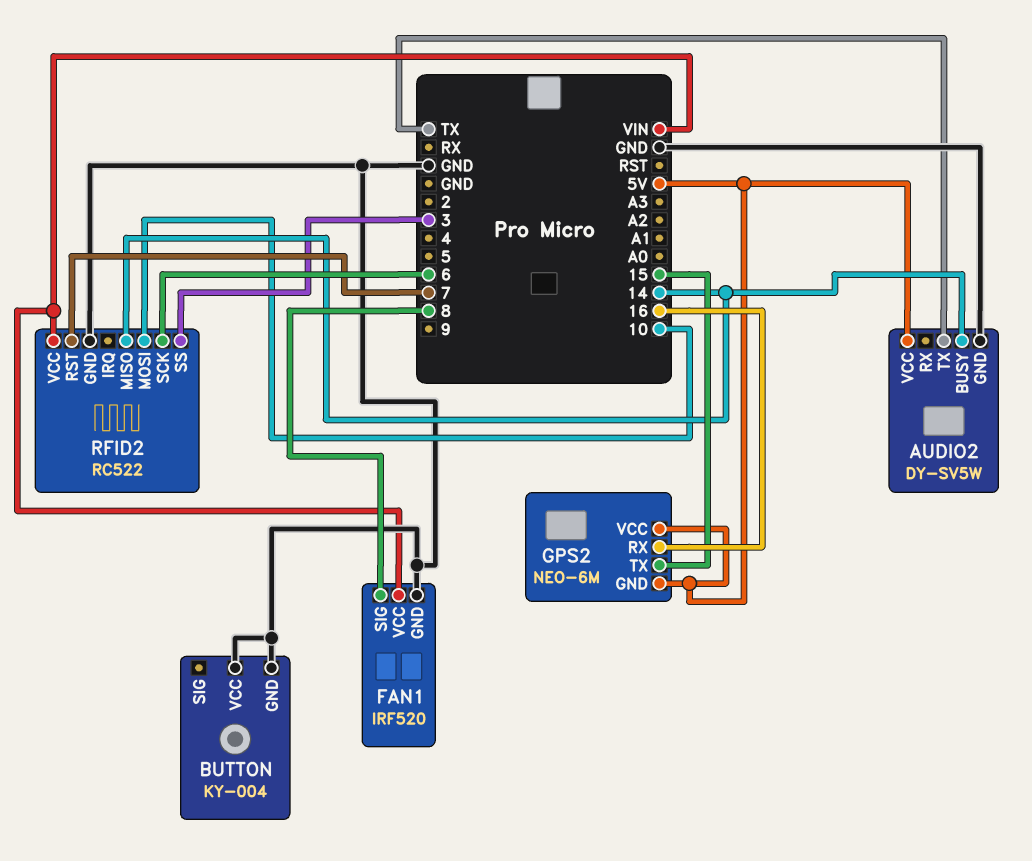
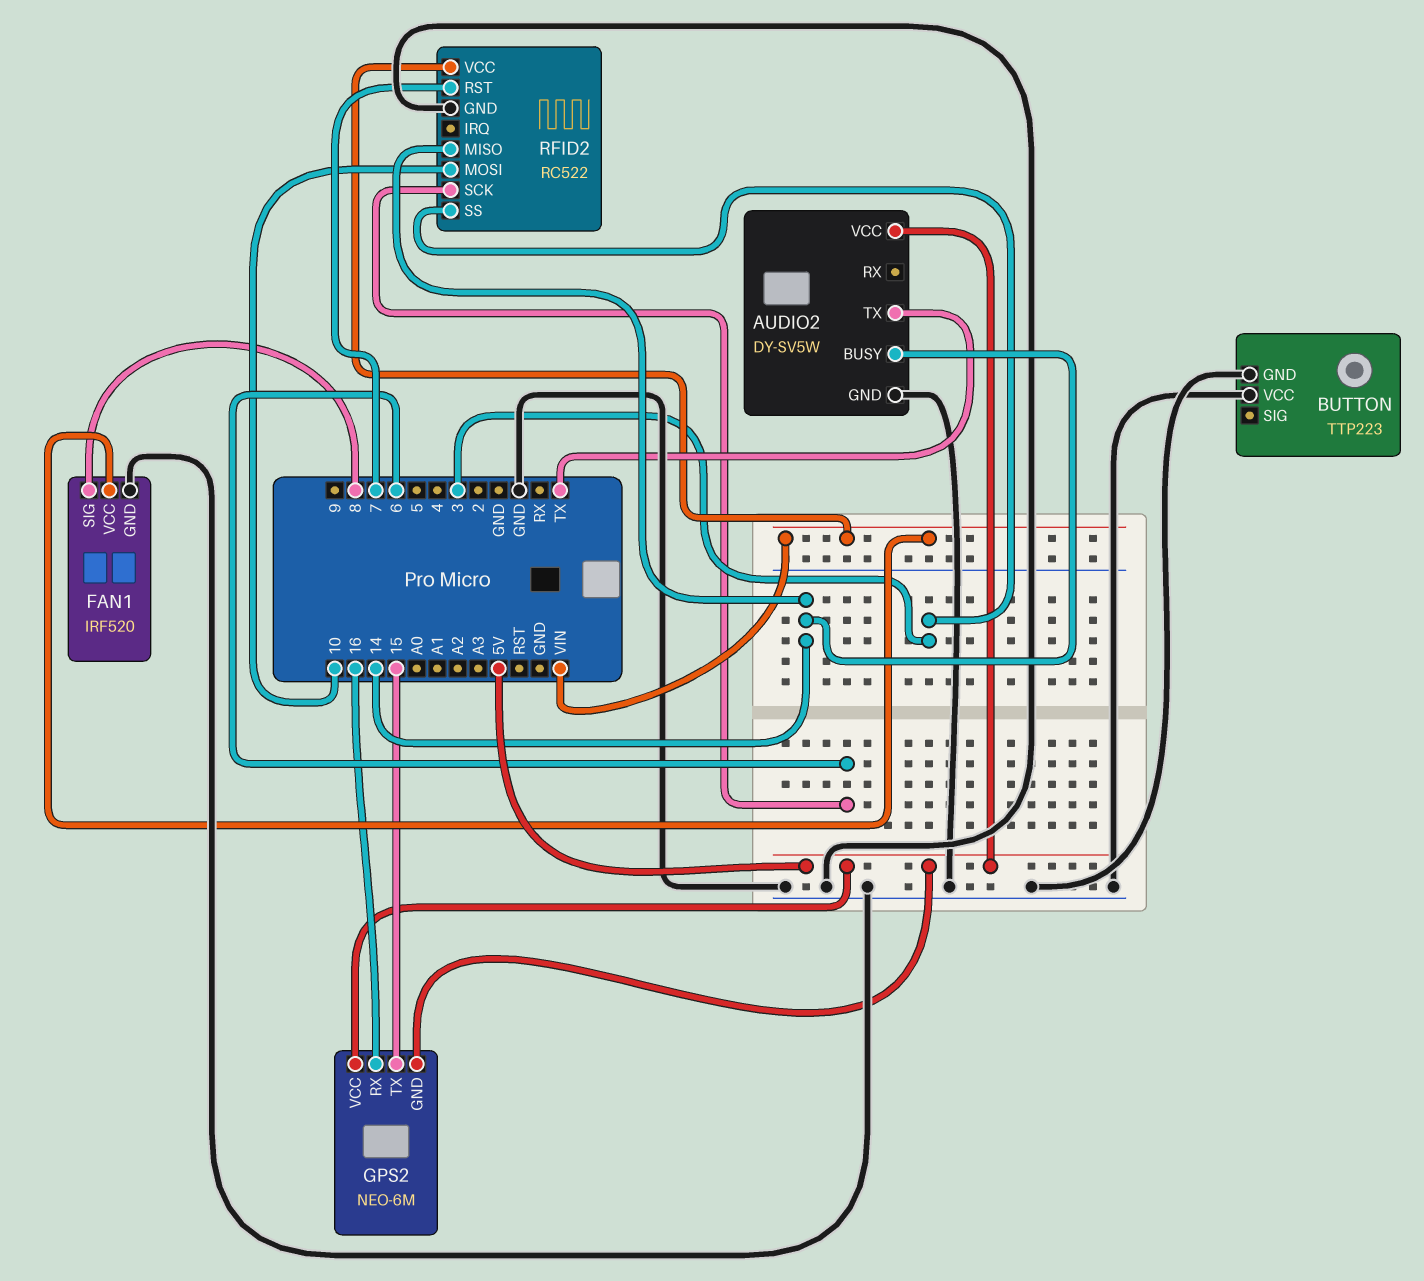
BUTTON: KY-004 -> TTP223

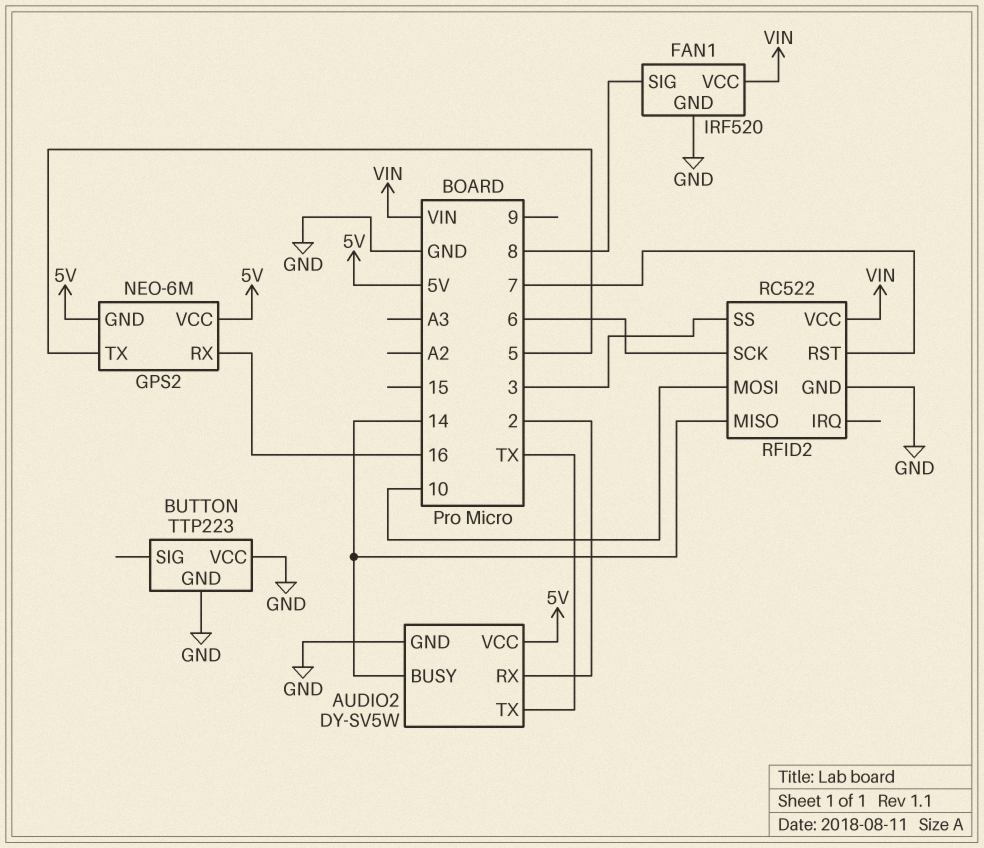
AUDIO2 pin RX: none -> 2
GPS2 pin TX: 15 -> 5

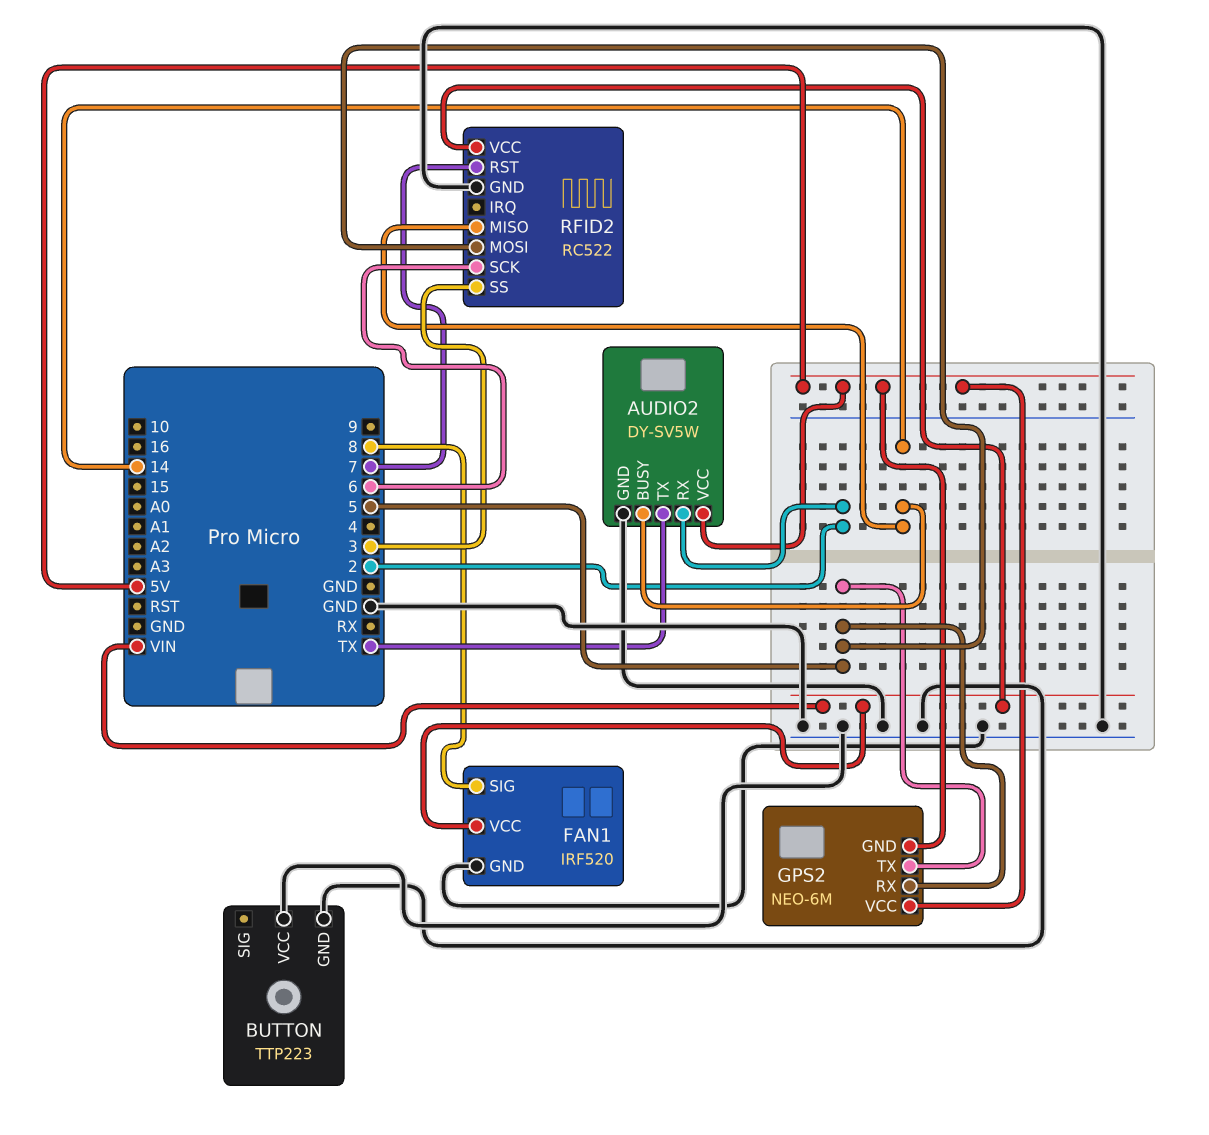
GPS2 pin RX: 16 -> 5
RFID2 pin MOSI: 10 -> 5

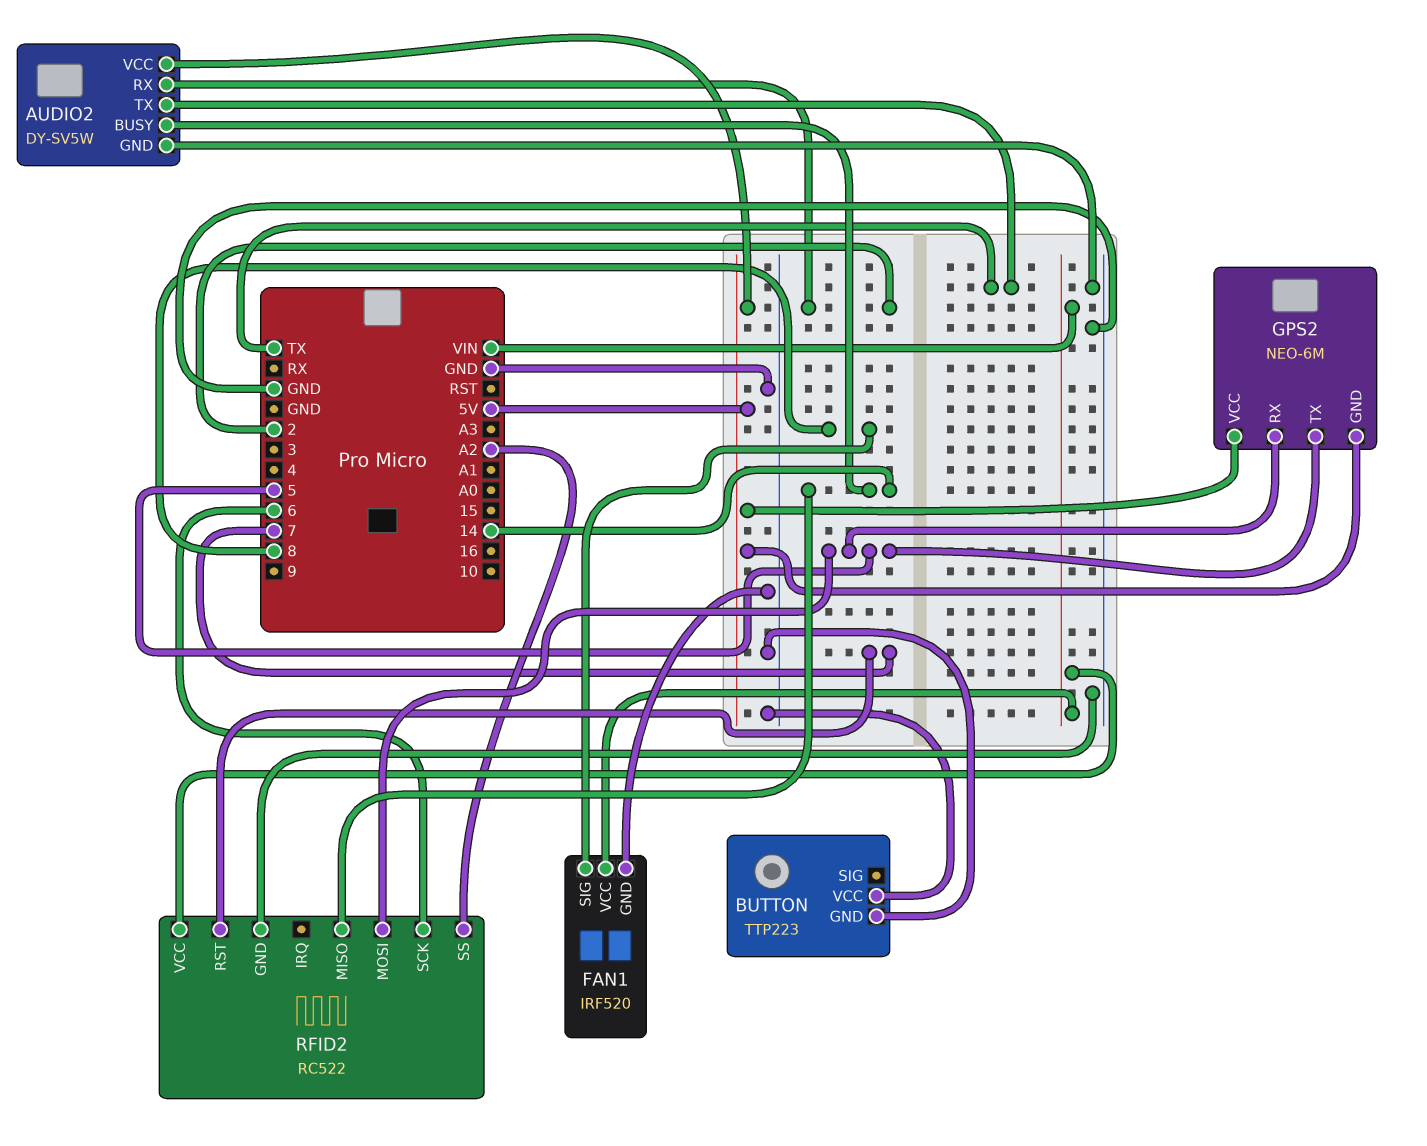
RFID2 pin SS: 3 -> A2

